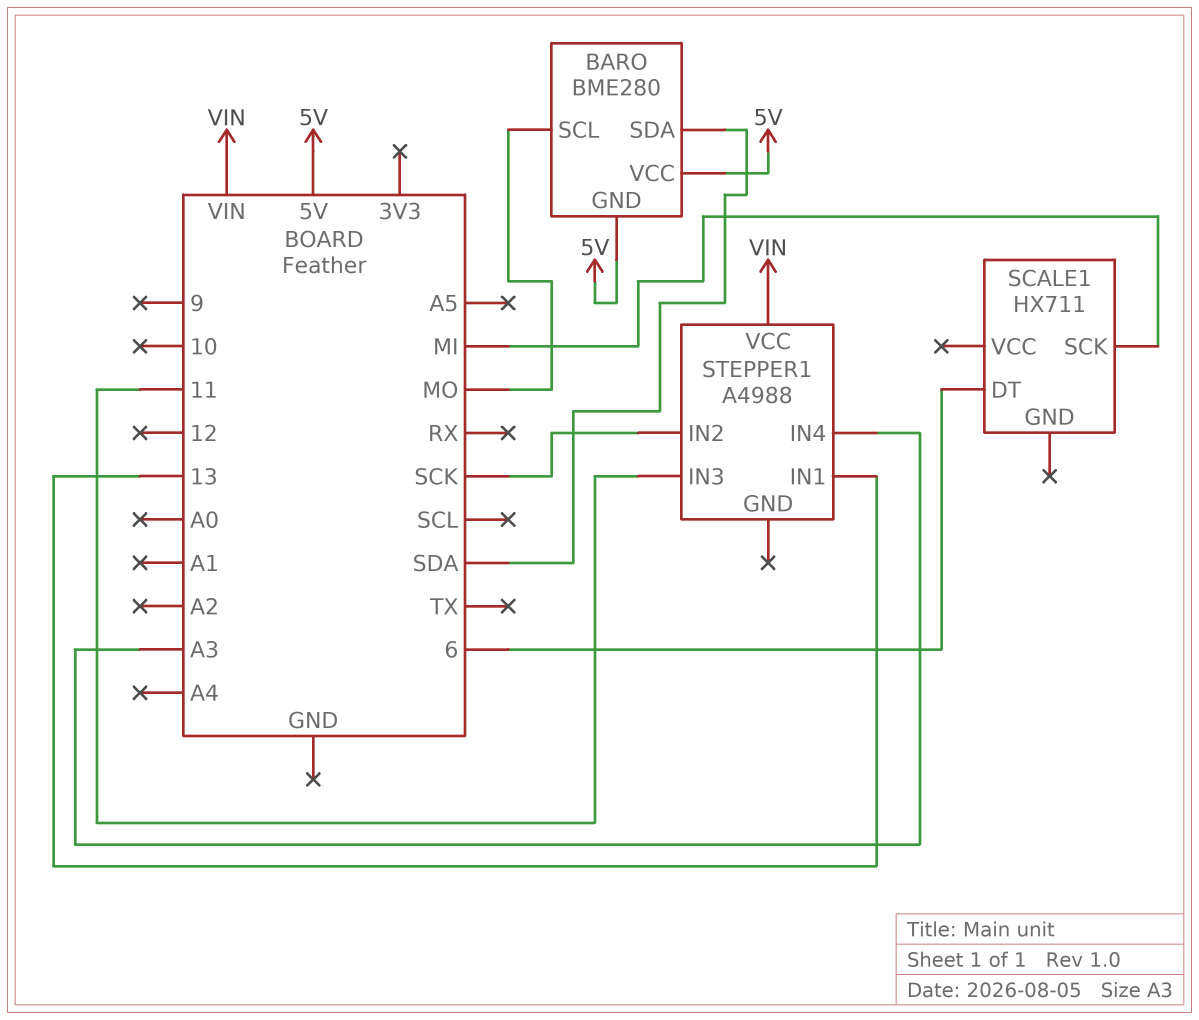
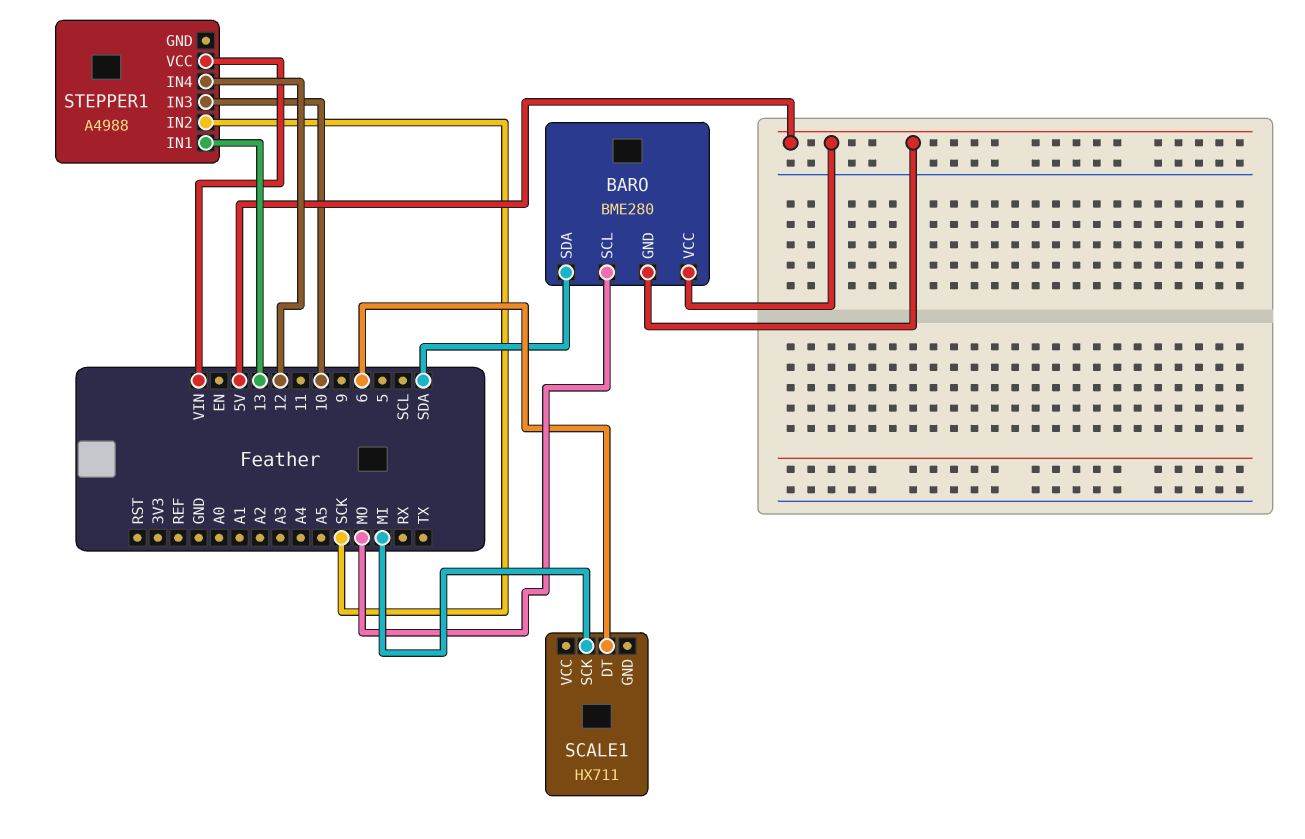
STEPPER1 pin IN3: 11 -> 10
STEPPER1 pin IN4: A3 -> 12

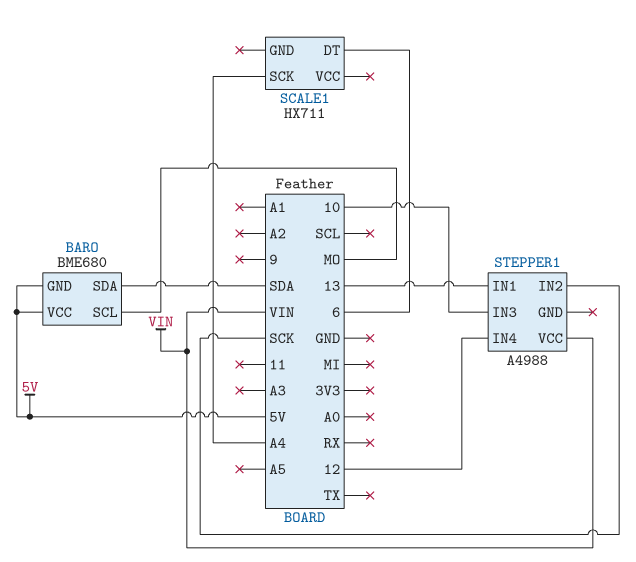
BARO: BME280 -> BME680
SCALE1 pin SCK: MI -> A4

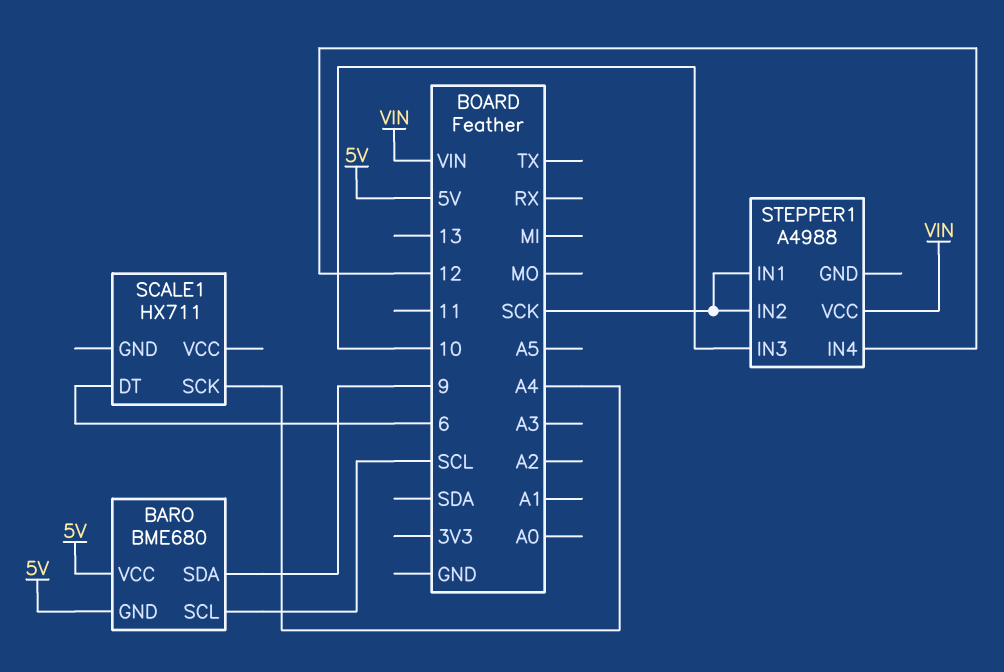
BARO pin SCL: MO -> SCL
BARO pin SDA: SDA -> 9
STEPPER1 pin IN1: 13 -> SCK

